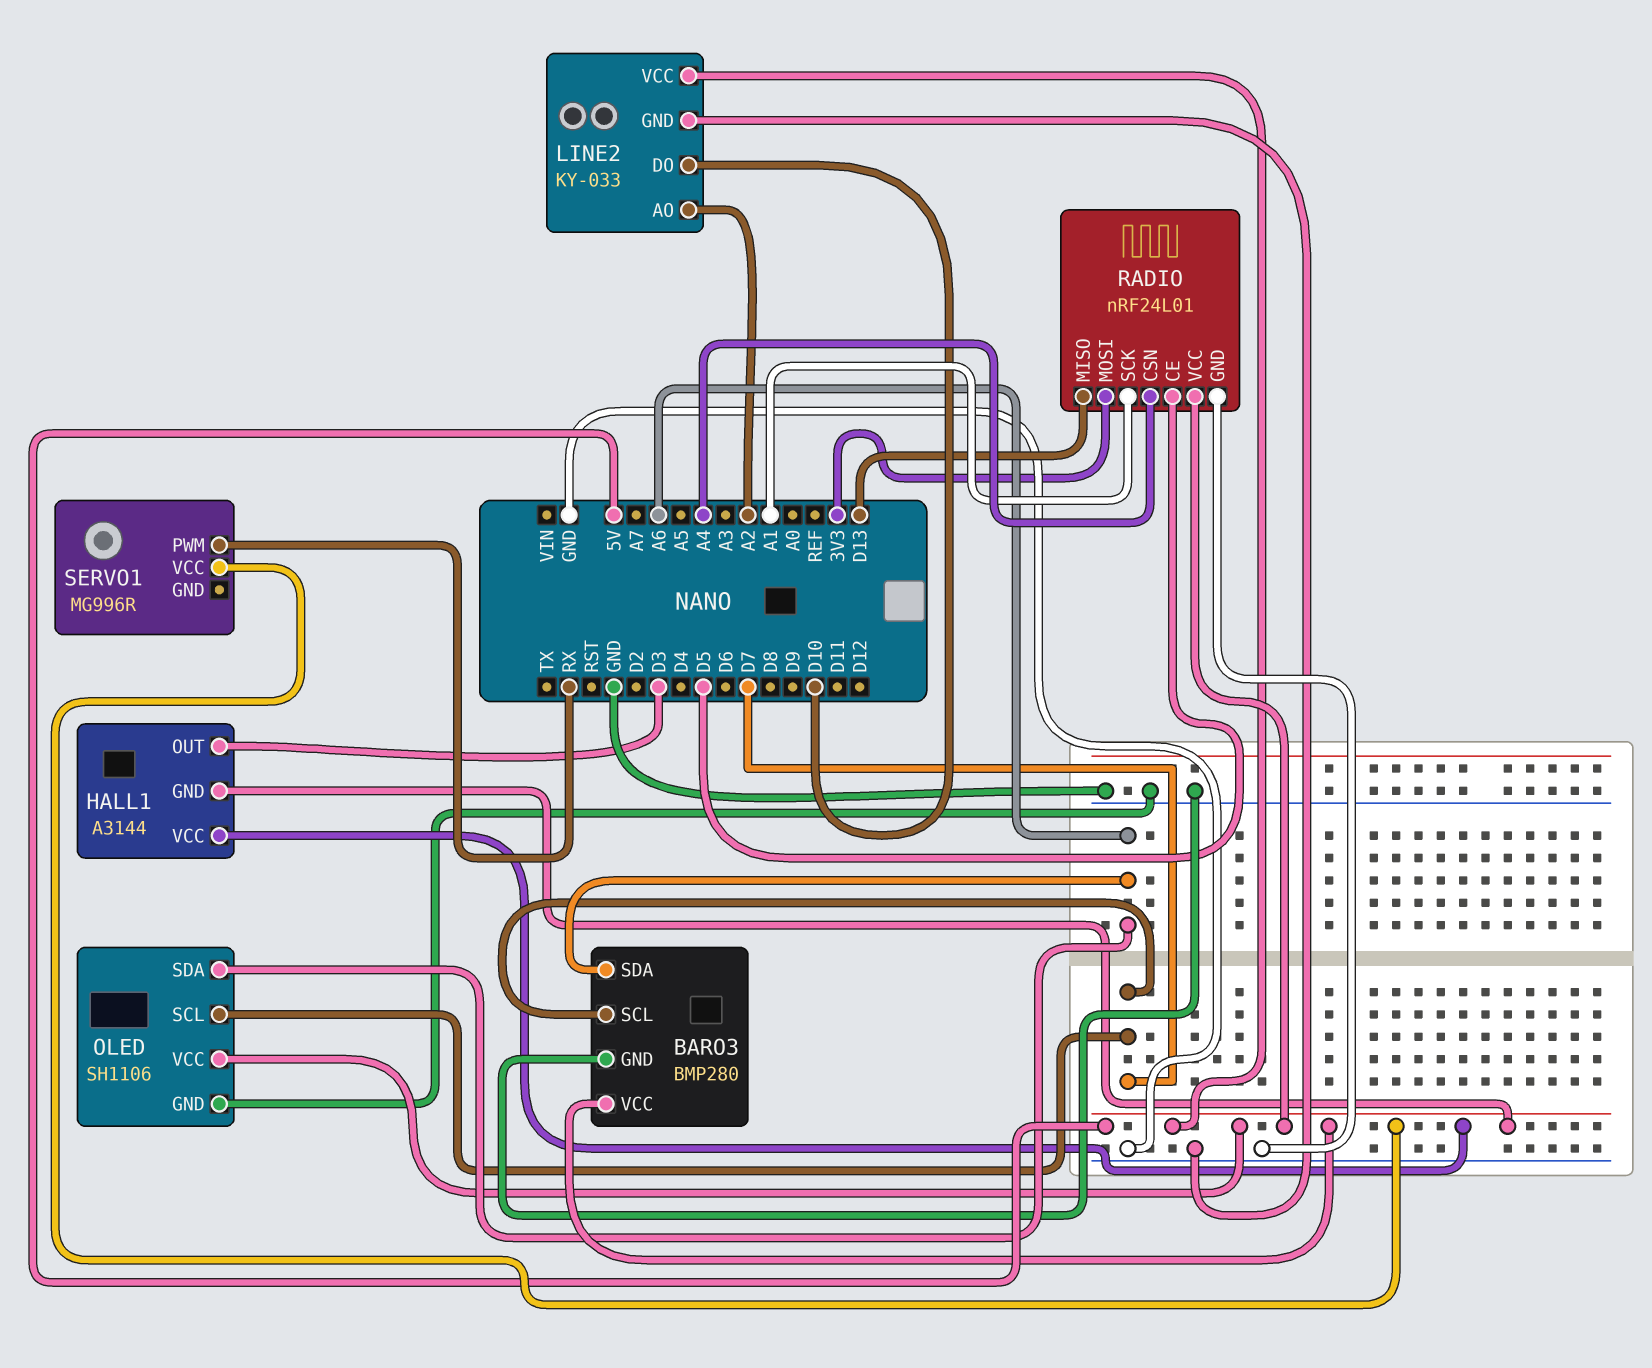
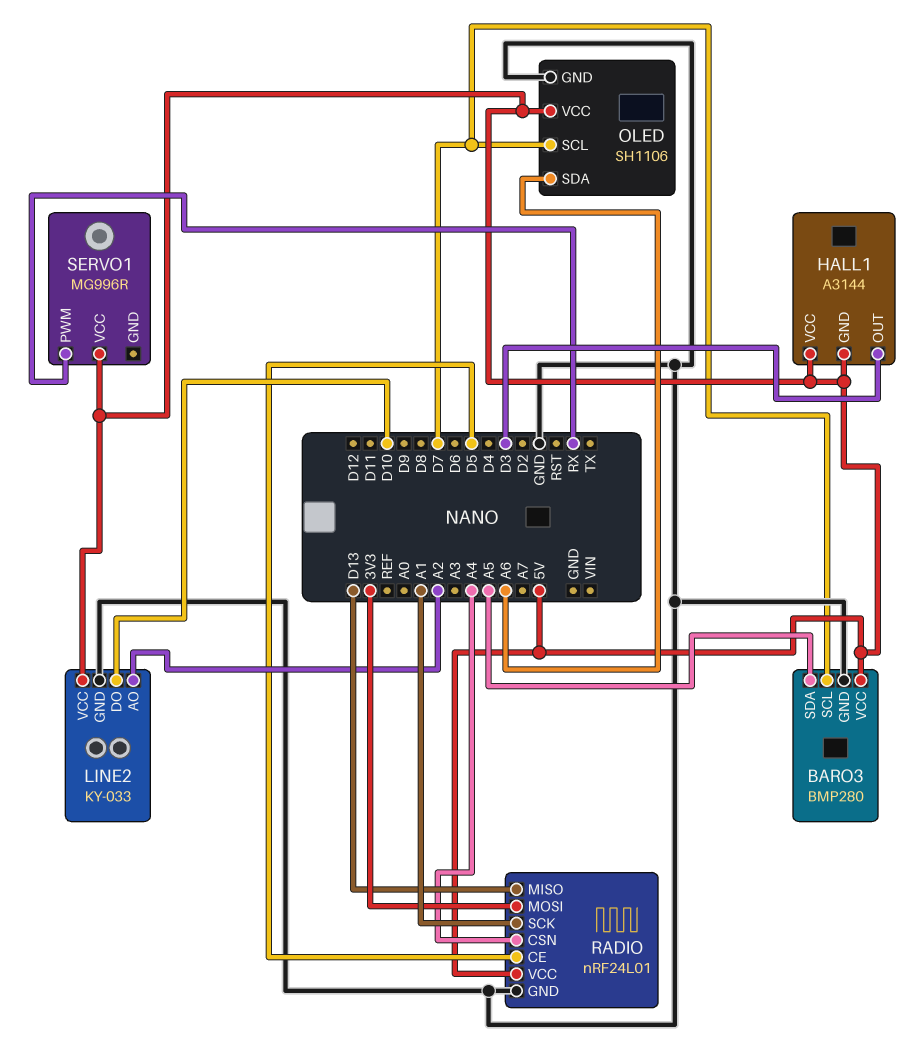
BARO3 pin SDA: A6 -> A5

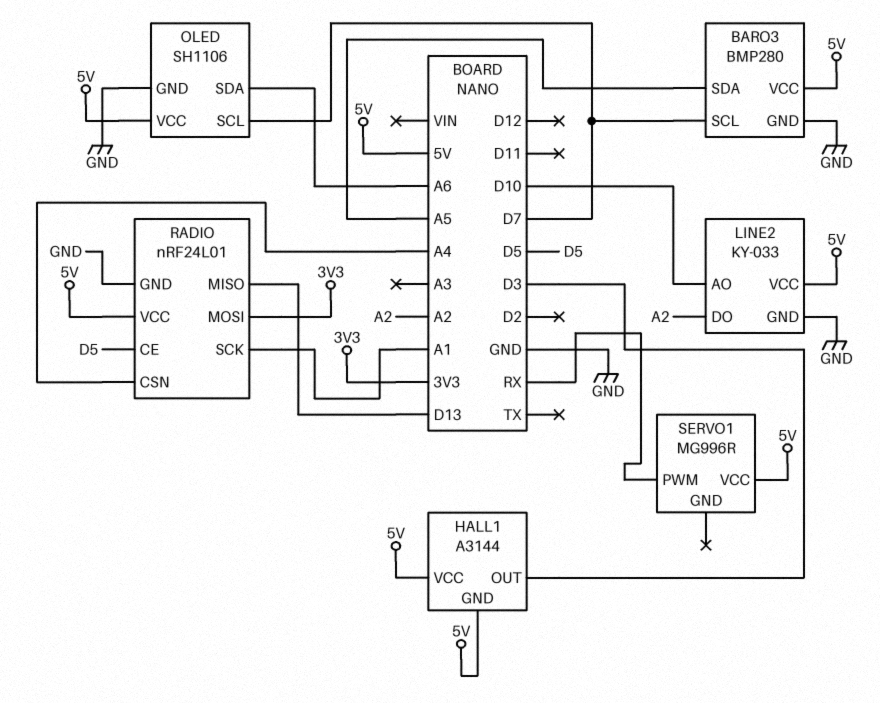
LINE2 pin AO: A2 -> D10
LINE2 pin DO: D10 -> A2

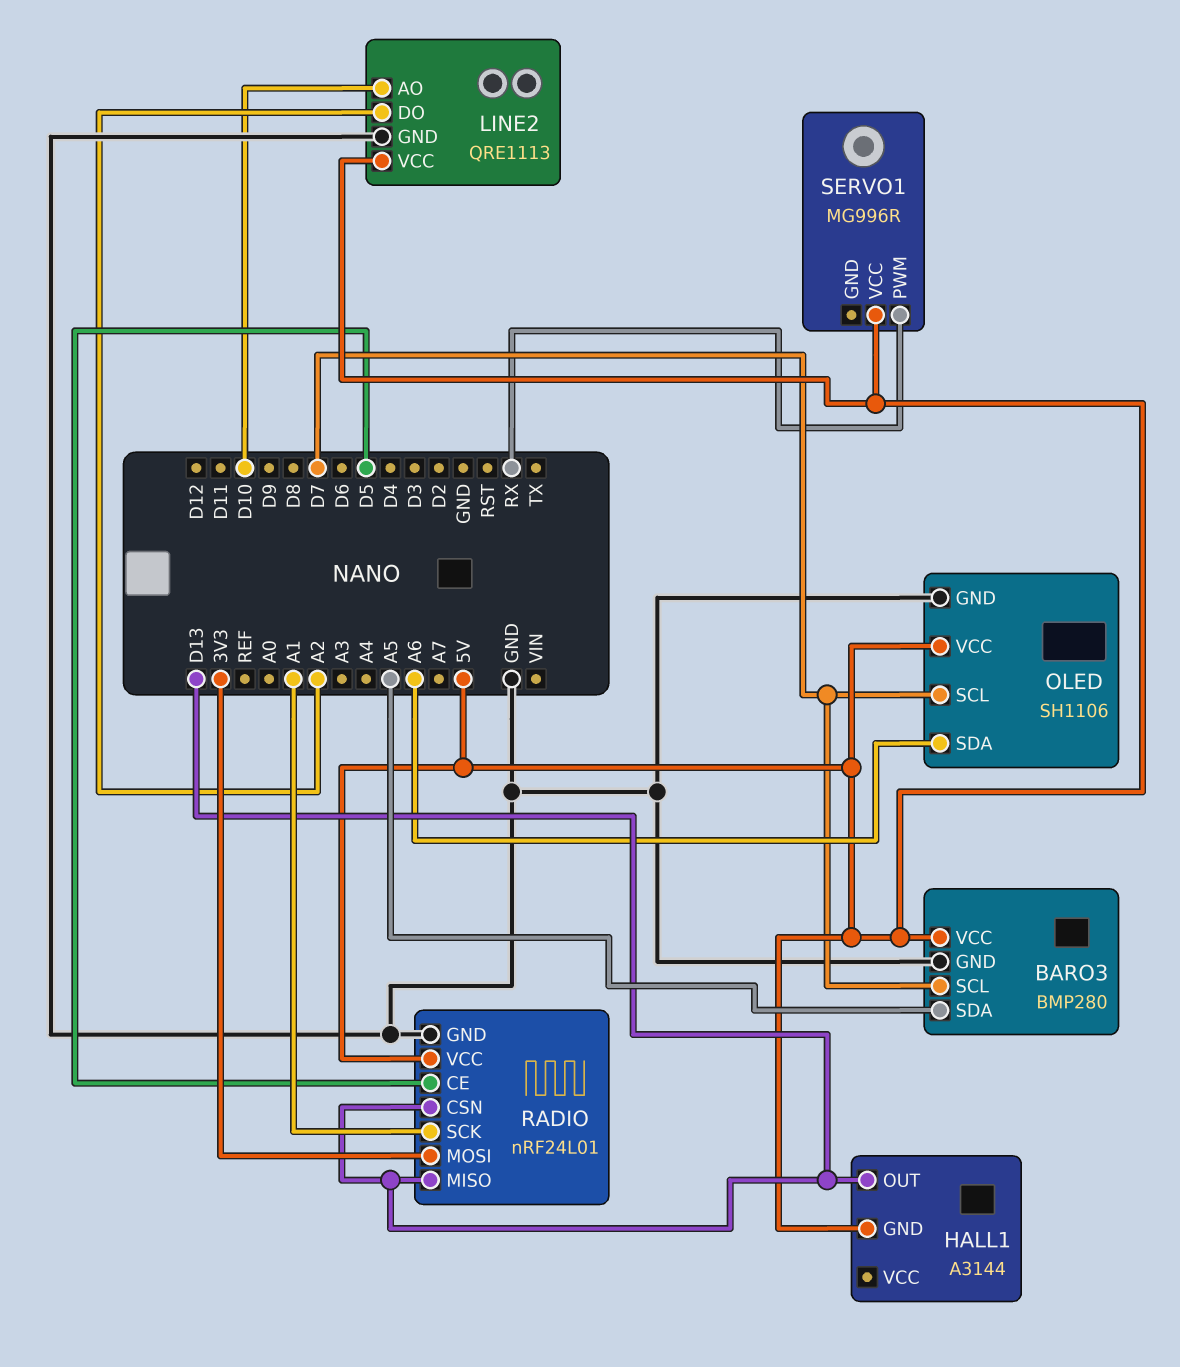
HALL1 pin OUT: D3 -> D13
HALL1 pin VCC: 5V -> none
LINE2: KY-033 -> QRE1113
RADIO pin CSN: A4 -> D13

